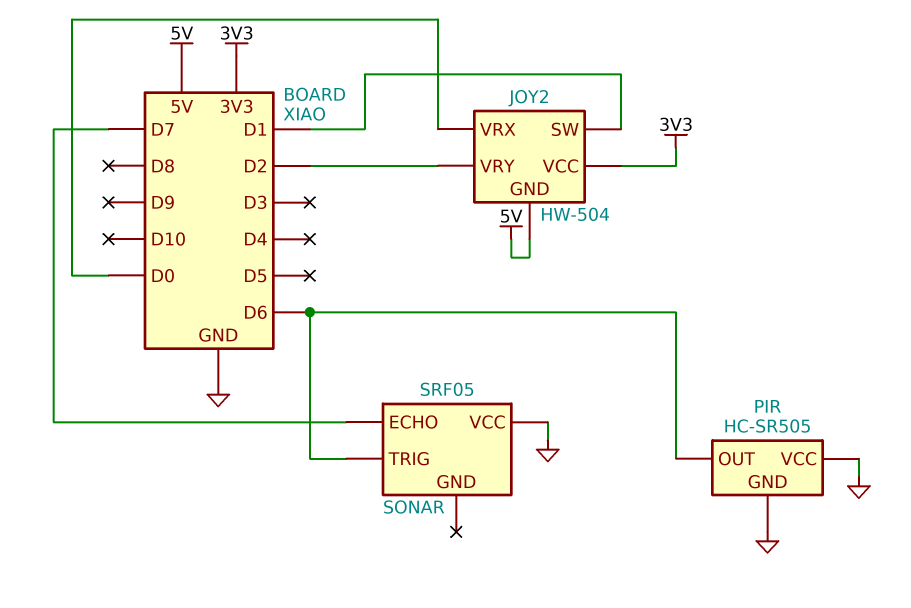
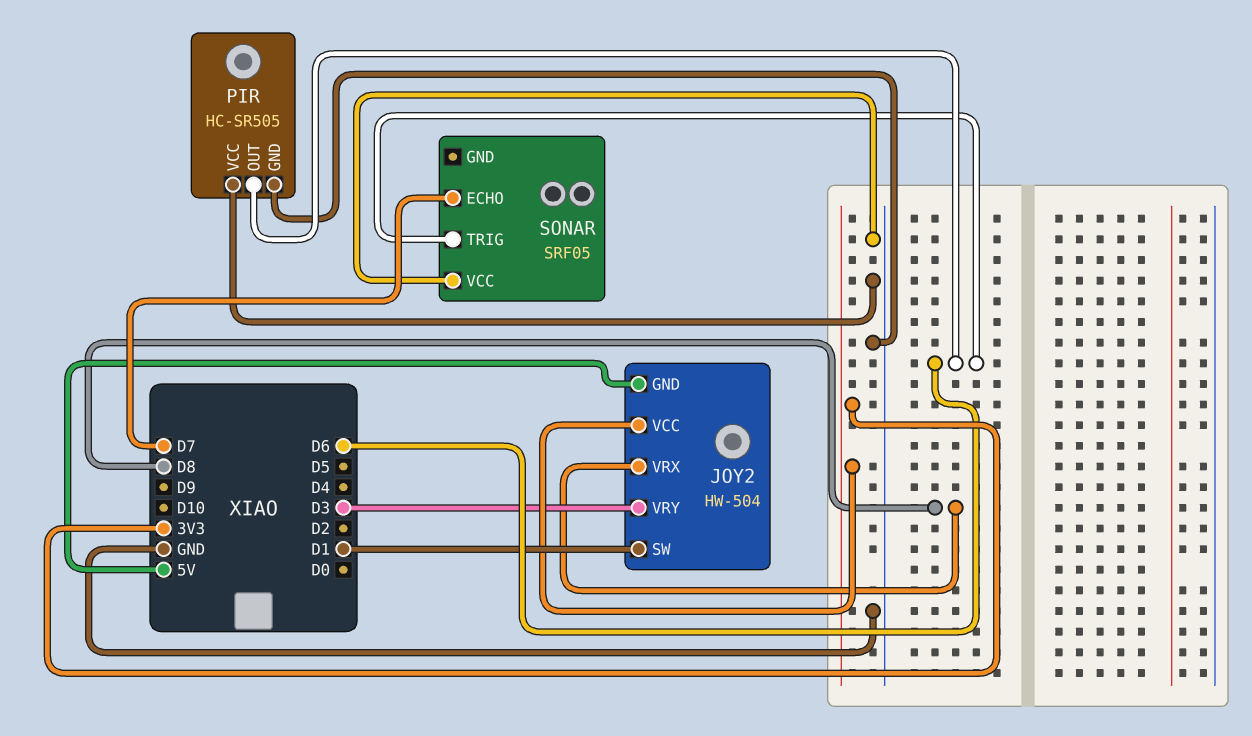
JOY2 pin VRX: D0 -> D8
JOY2 pin VRY: D2 -> D3

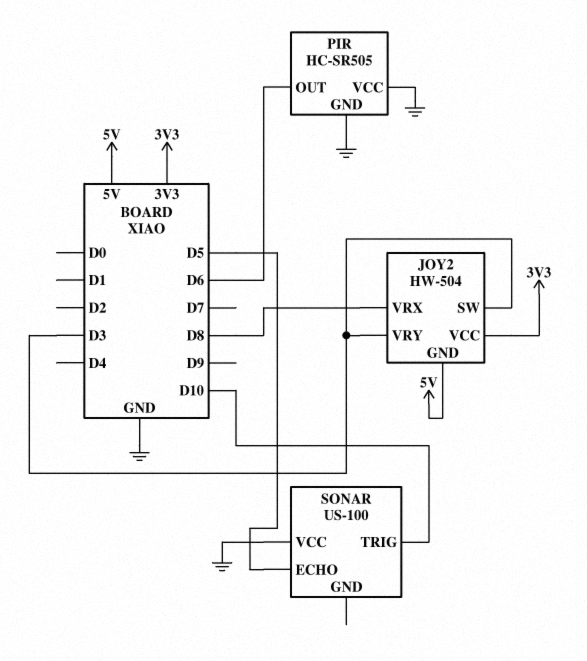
JOY2 pin SW: D1 -> D3
SONAR: SRF05 -> US-100
SONAR pin ECHO: D7 -> D5
SONAR pin TRIG: D6 -> D10

